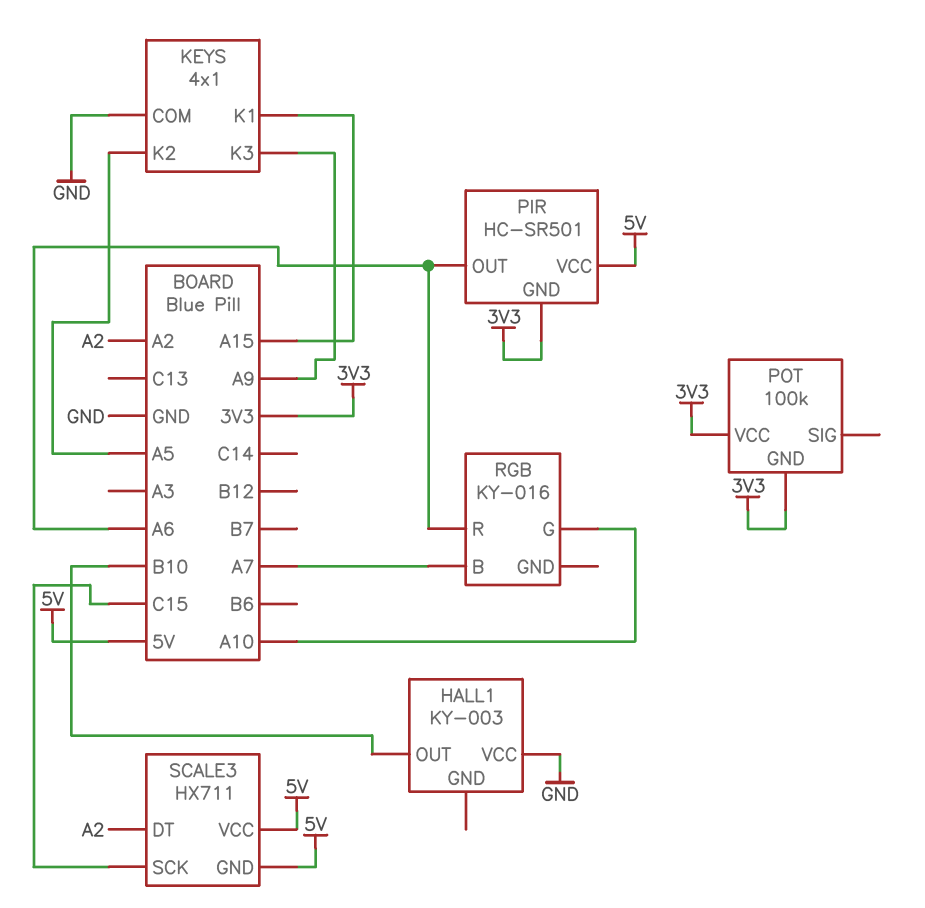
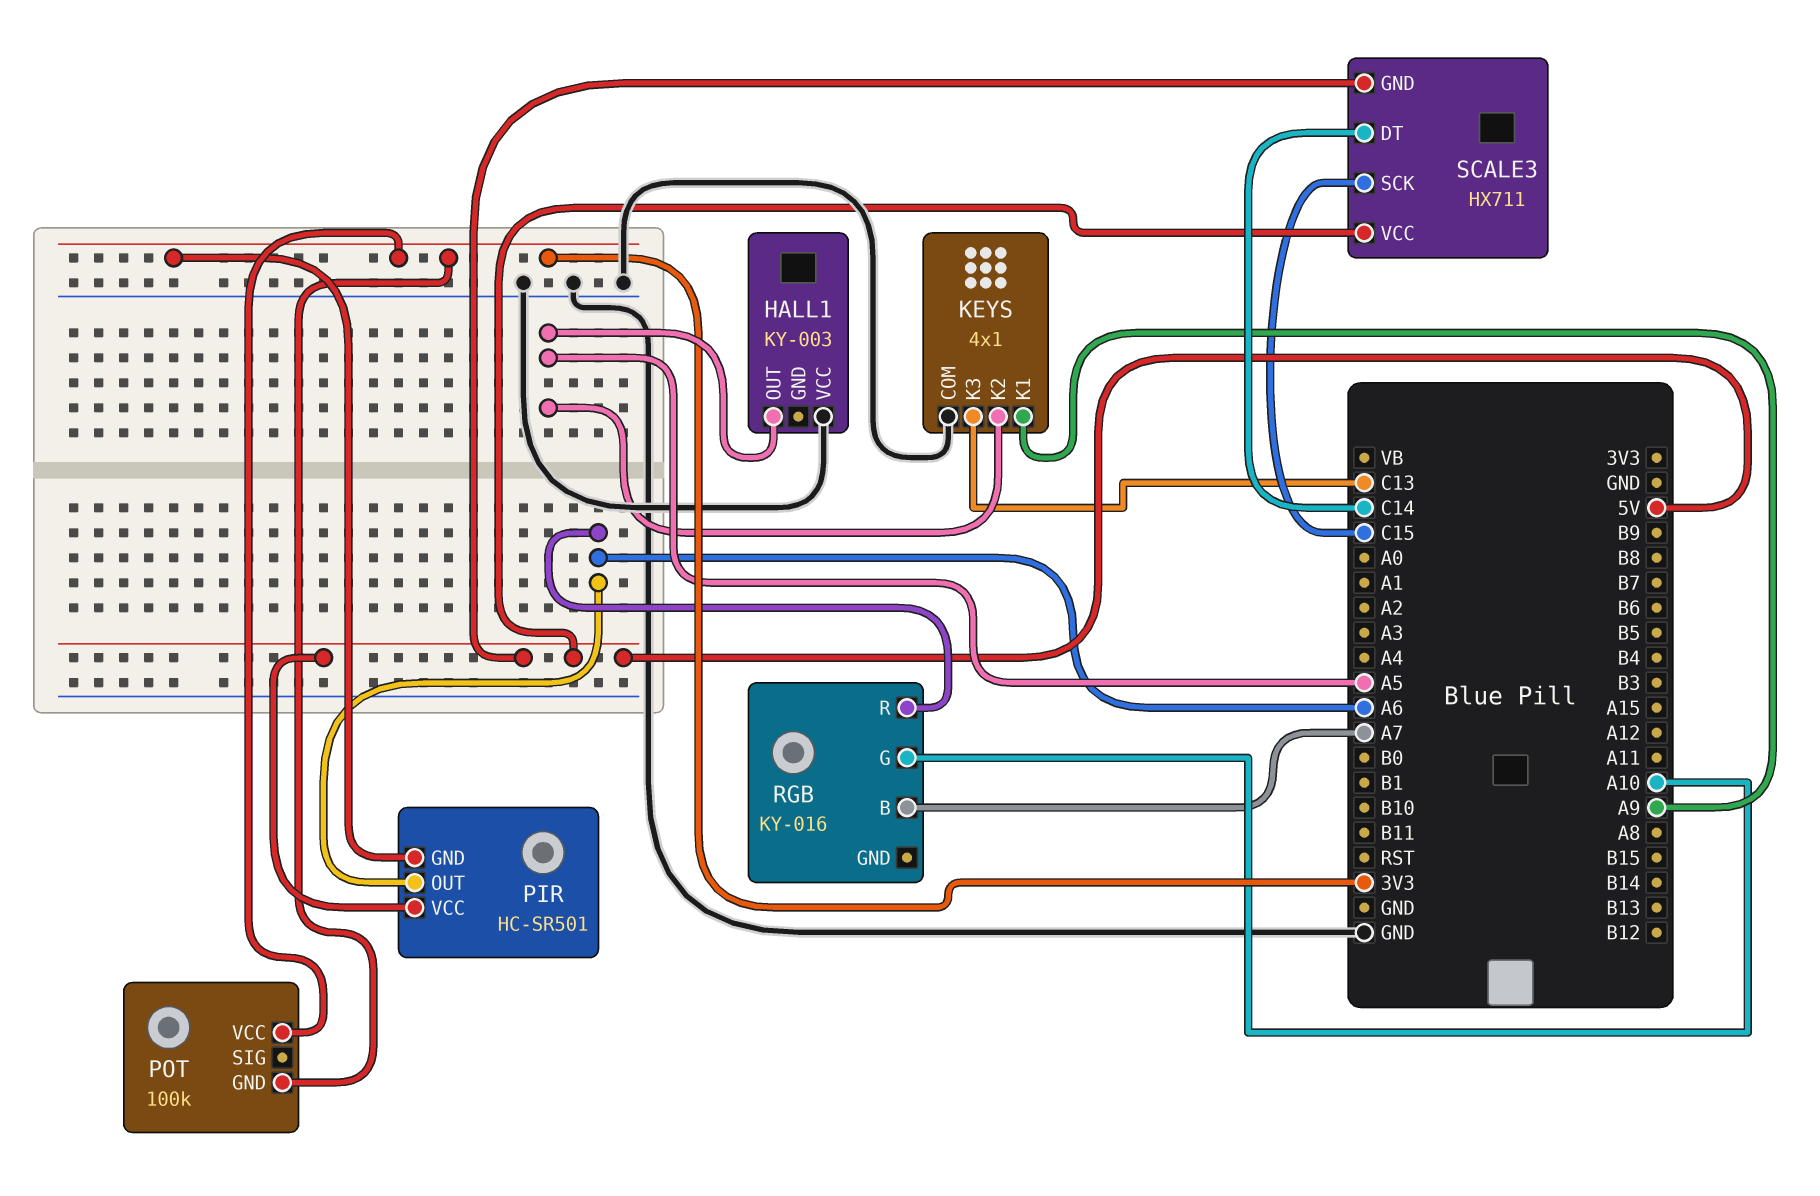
HALL1 pin OUT: B10 -> A5
KEYS pin K1: A15 -> A9
KEYS pin K3: A9 -> C13
SCALE3 pin DT: A2 -> C14

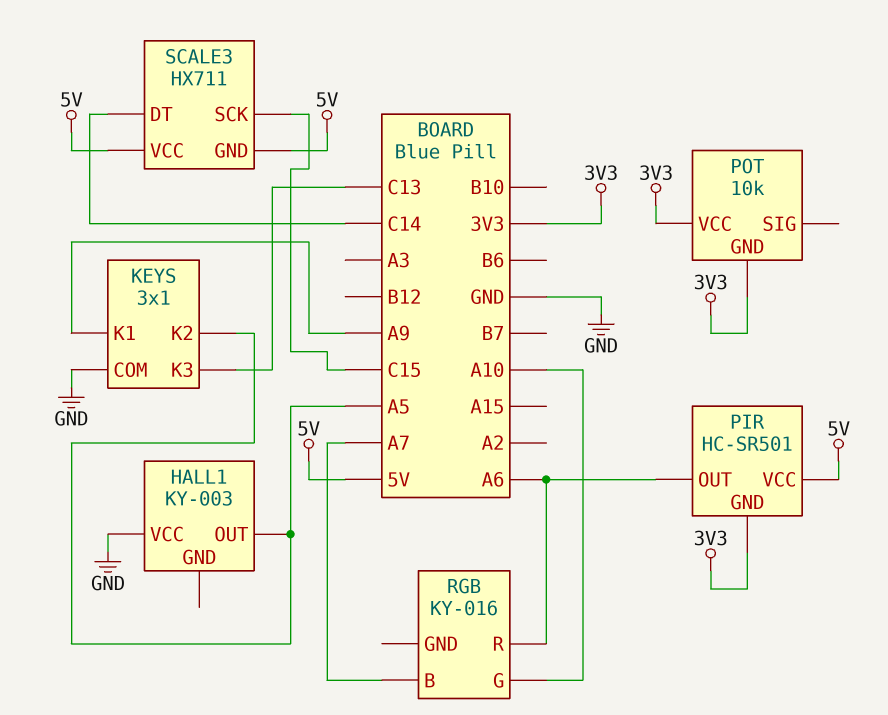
KEYS: 4x1 -> 3x1
POT: 100k -> 10k

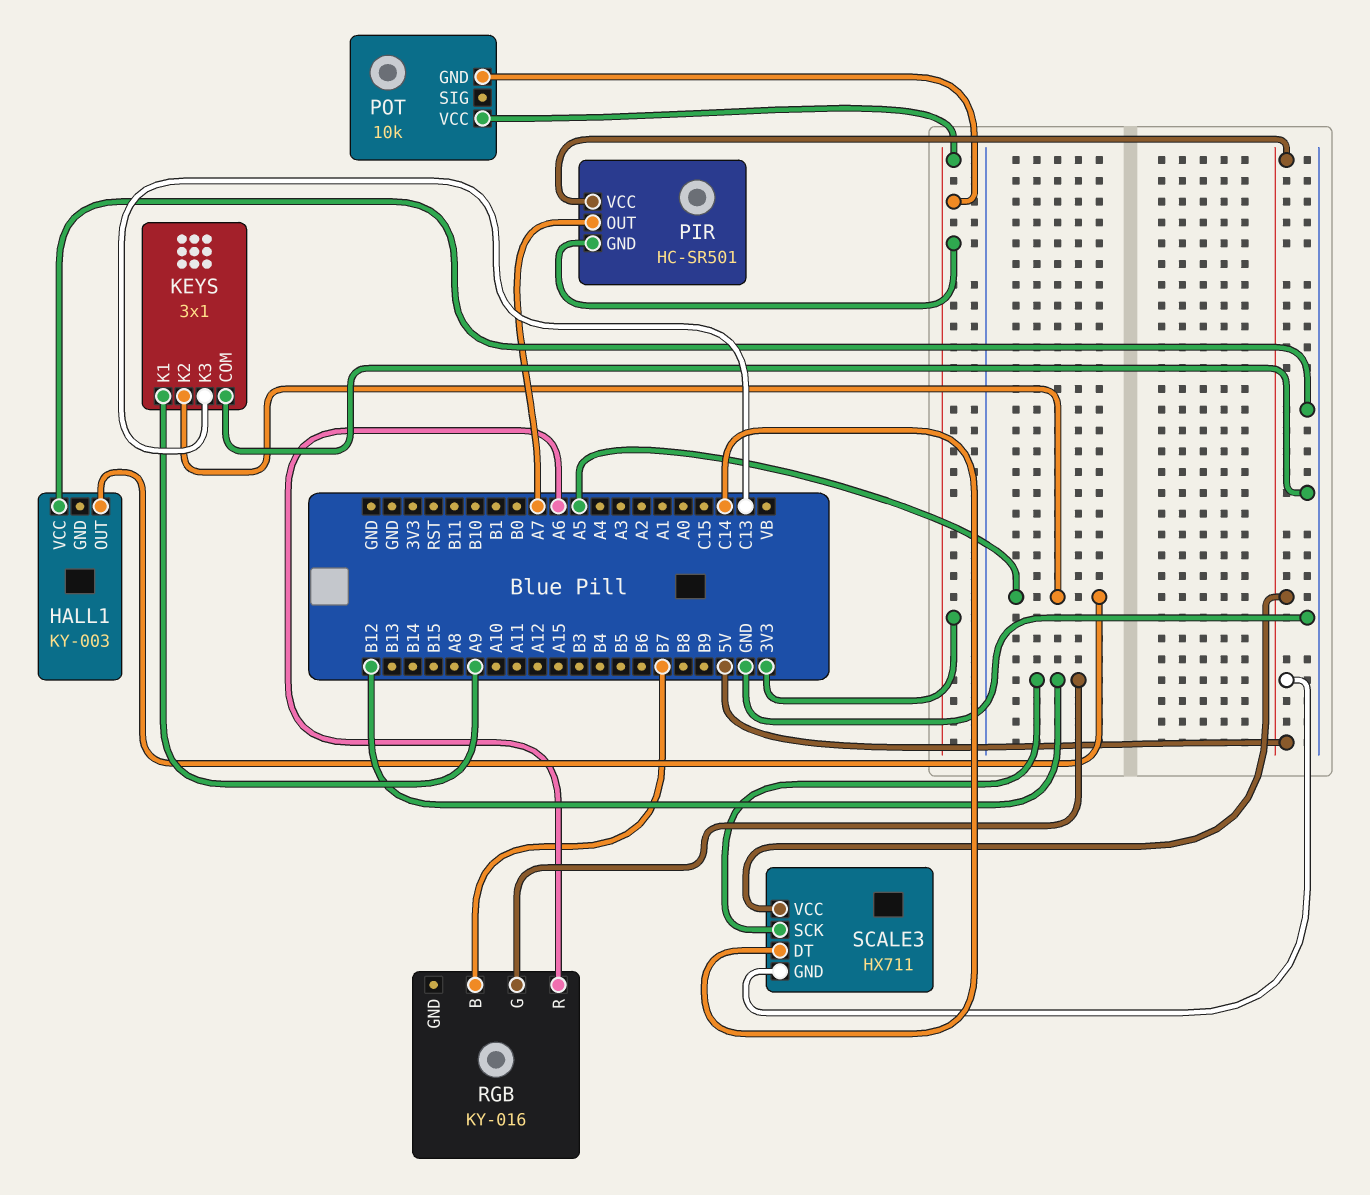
PIR pin OUT: A6 -> A7
RGB pin B: A7 -> B7
RGB pin G: A10 -> B12
SCALE3 pin SCK: C15 -> B12

